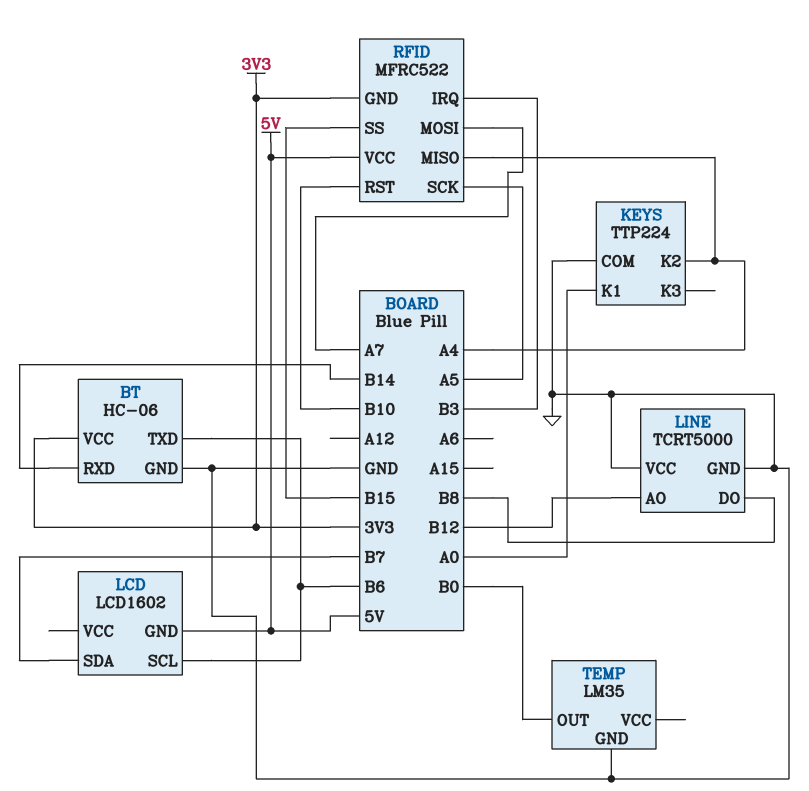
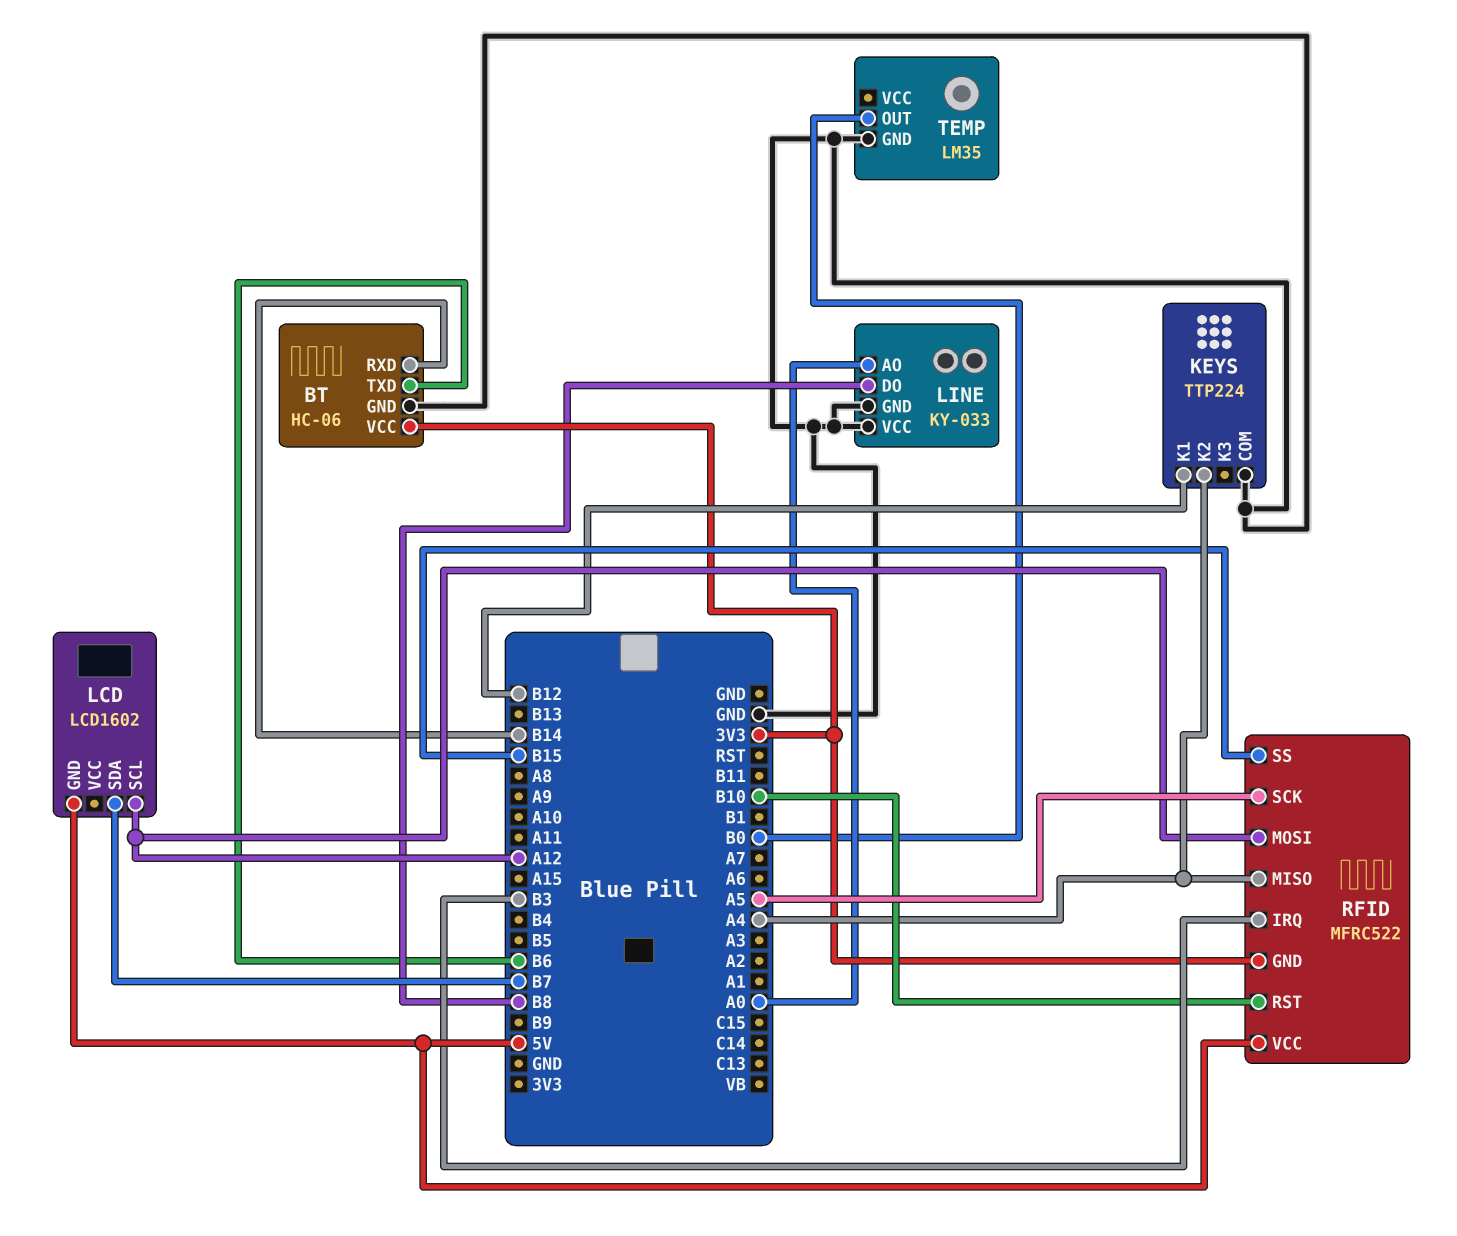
KEYS pin K1: A0 -> B12
LCD pin SCL: B6 -> A12
LINE: TCRT5000 -> KY-033
LINE pin AO: B12 -> A0
RFID pin MOSI: A7 -> A12

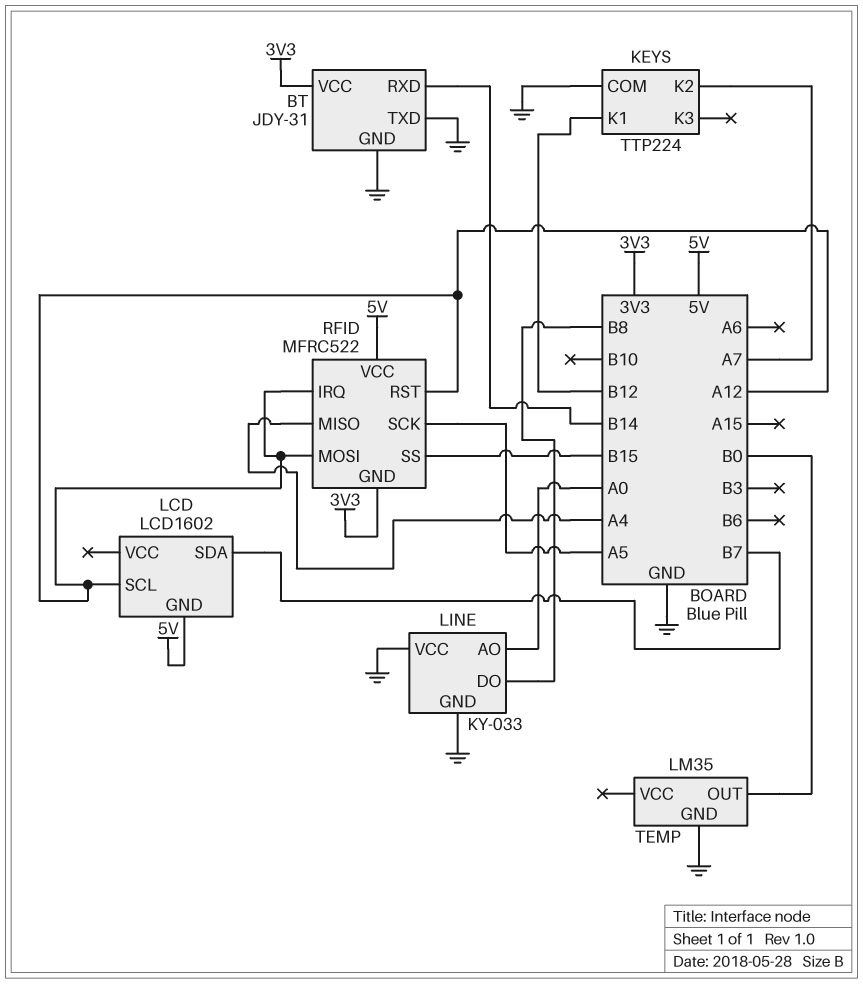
BT: HC-06 -> JDY-31
BT pin TXD: B6 -> GND
KEYS pin K2: A4 -> A7
RFID pin IRQ: B3 -> A12
RFID pin RST: B10 -> A12

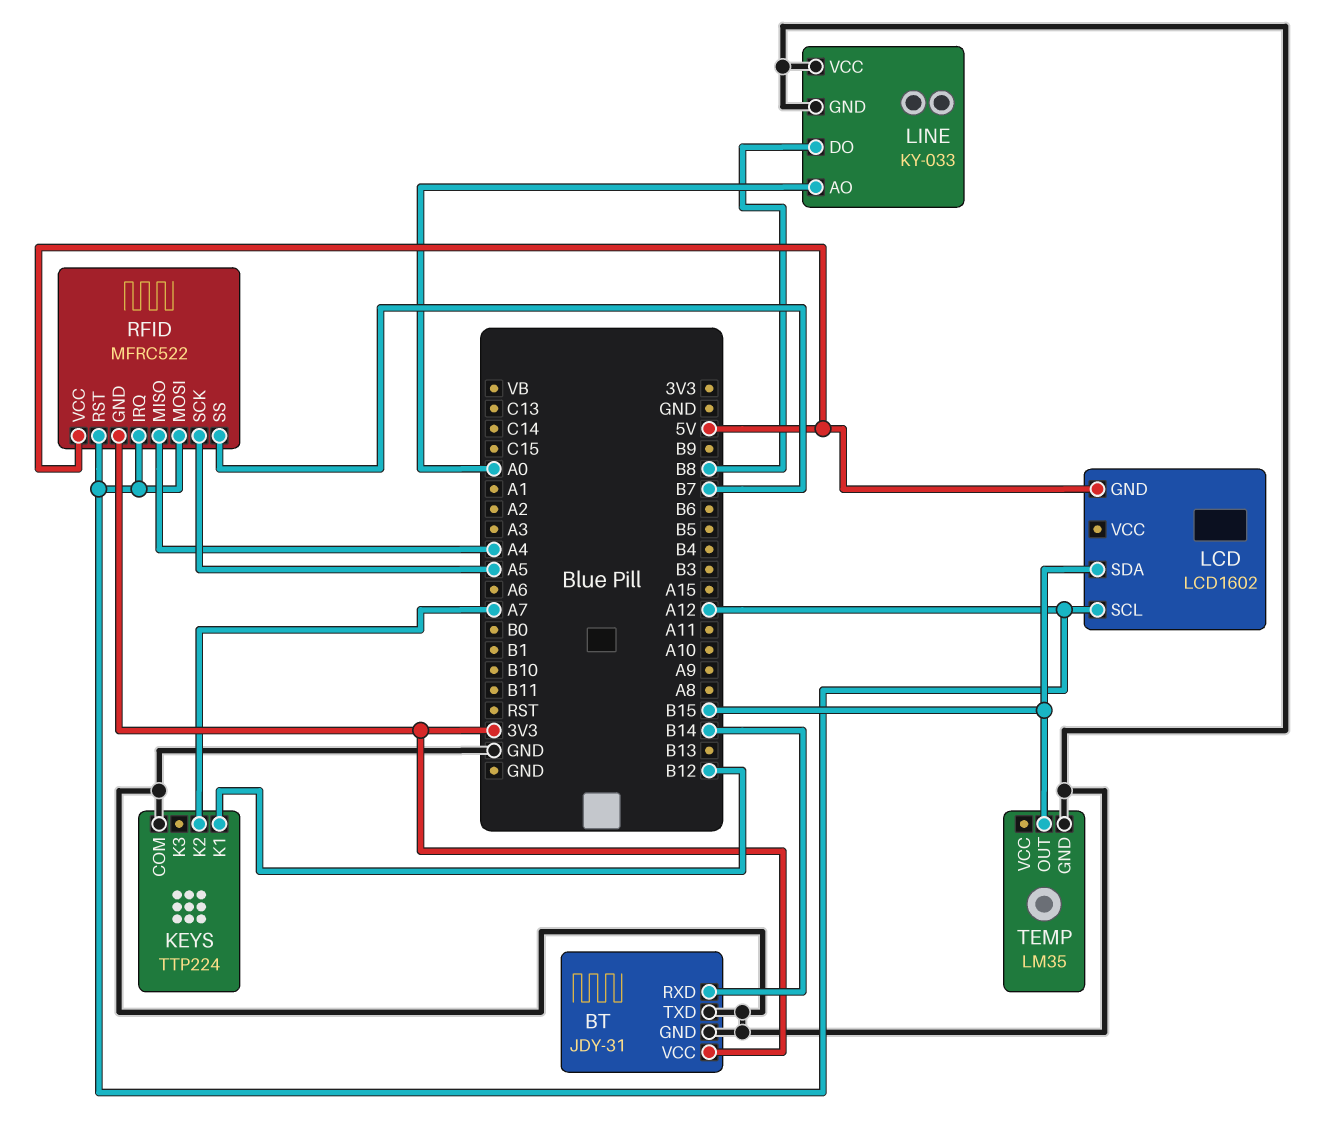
LCD pin SDA: B7 -> B15
RFID pin SS: B15 -> B7
TEMP pin OUT: B0 -> B15

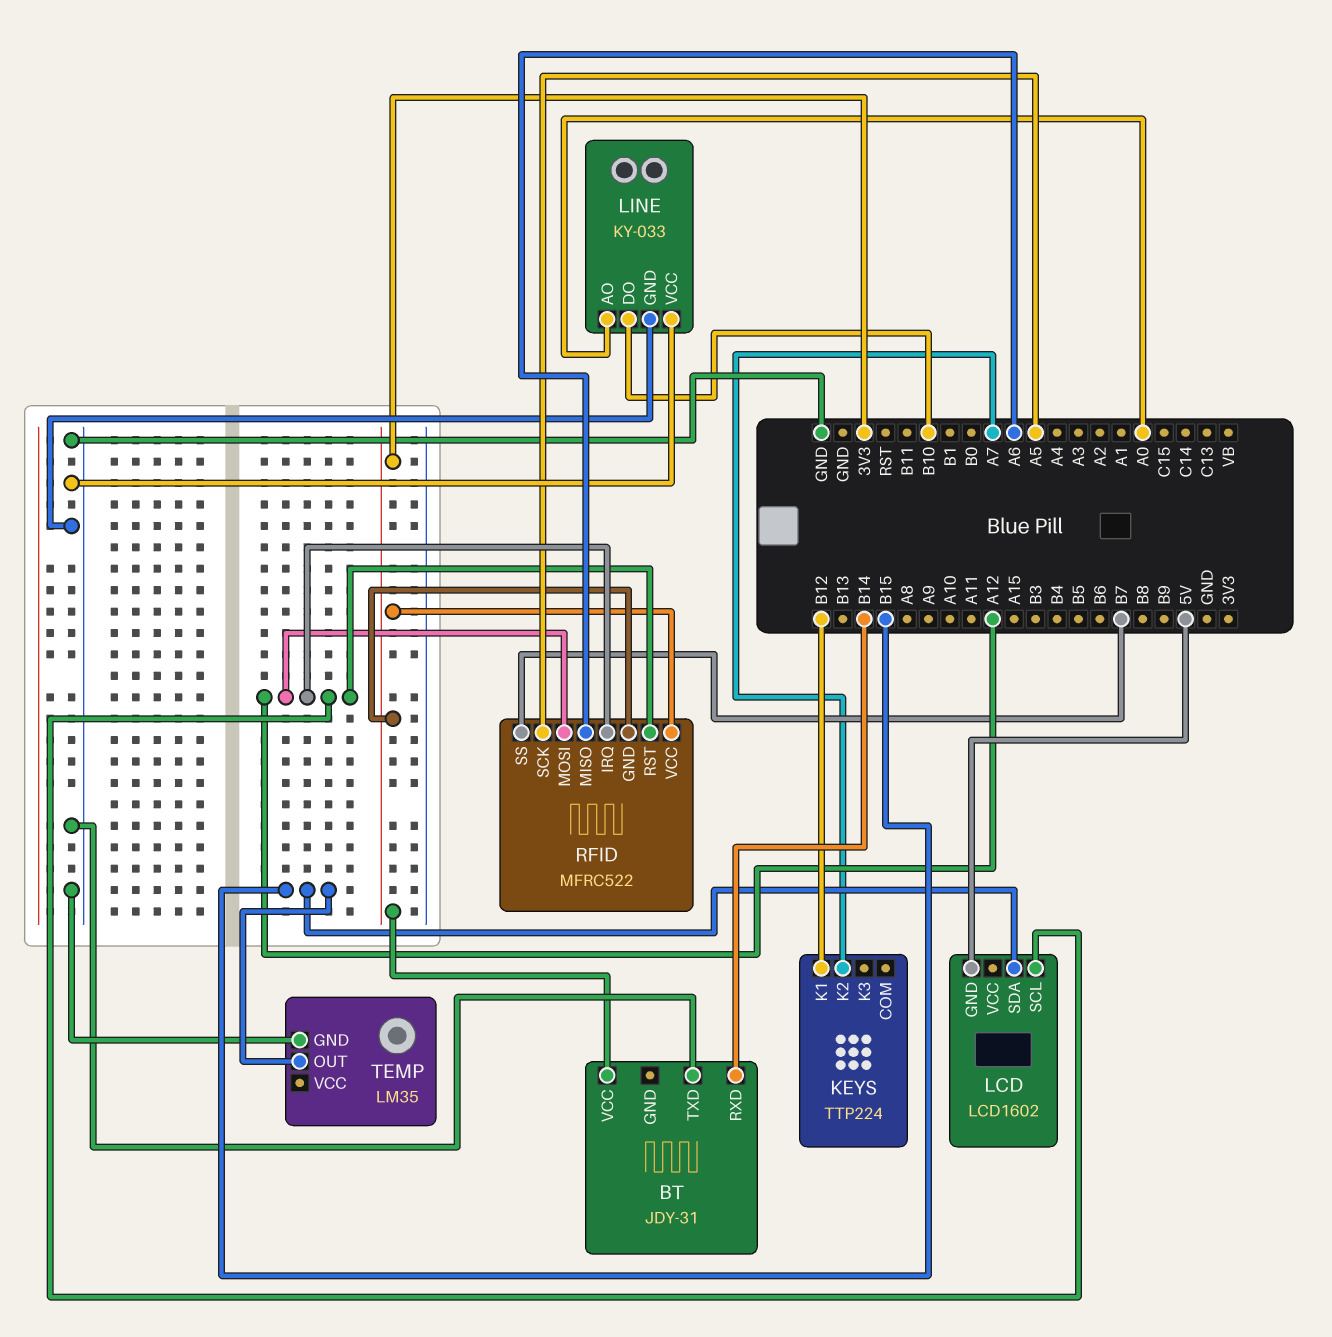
BT pin GND: GND -> none
KEYS pin COM: GND -> none
LINE pin DO: B8 -> B10
RFID pin MISO: A4 -> A6
RFID pin VCC: 5V -> 3V3

